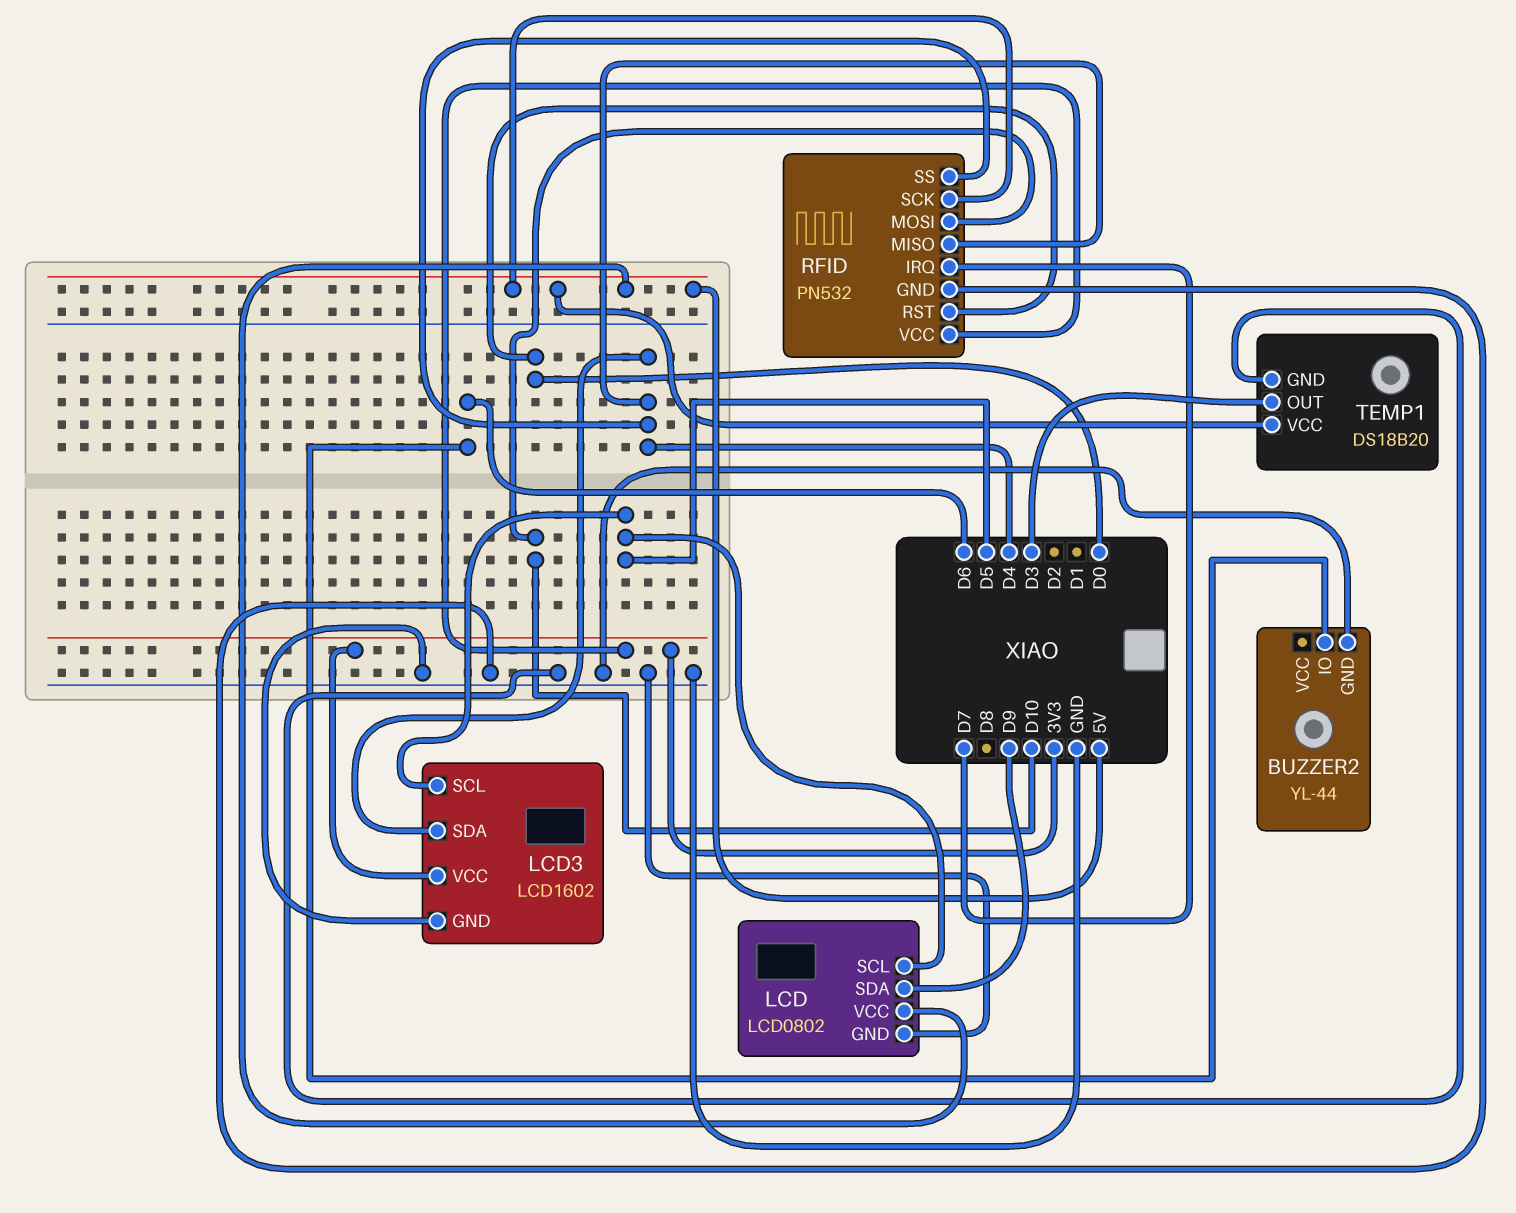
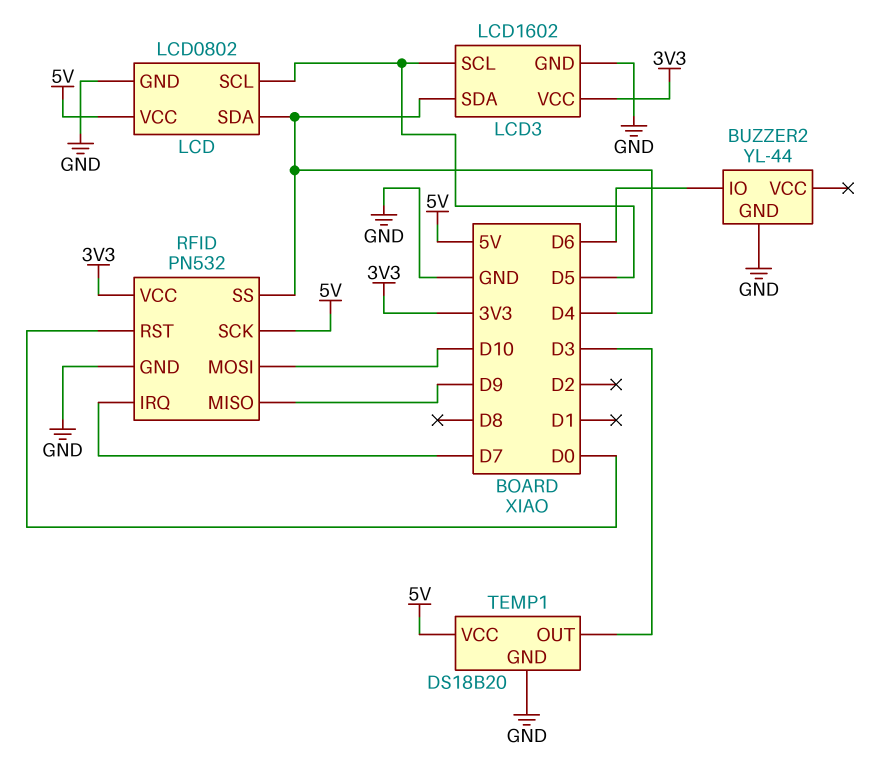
LCD pin SDA: D9 -> D4
RFID pin MISO: D4 -> D9

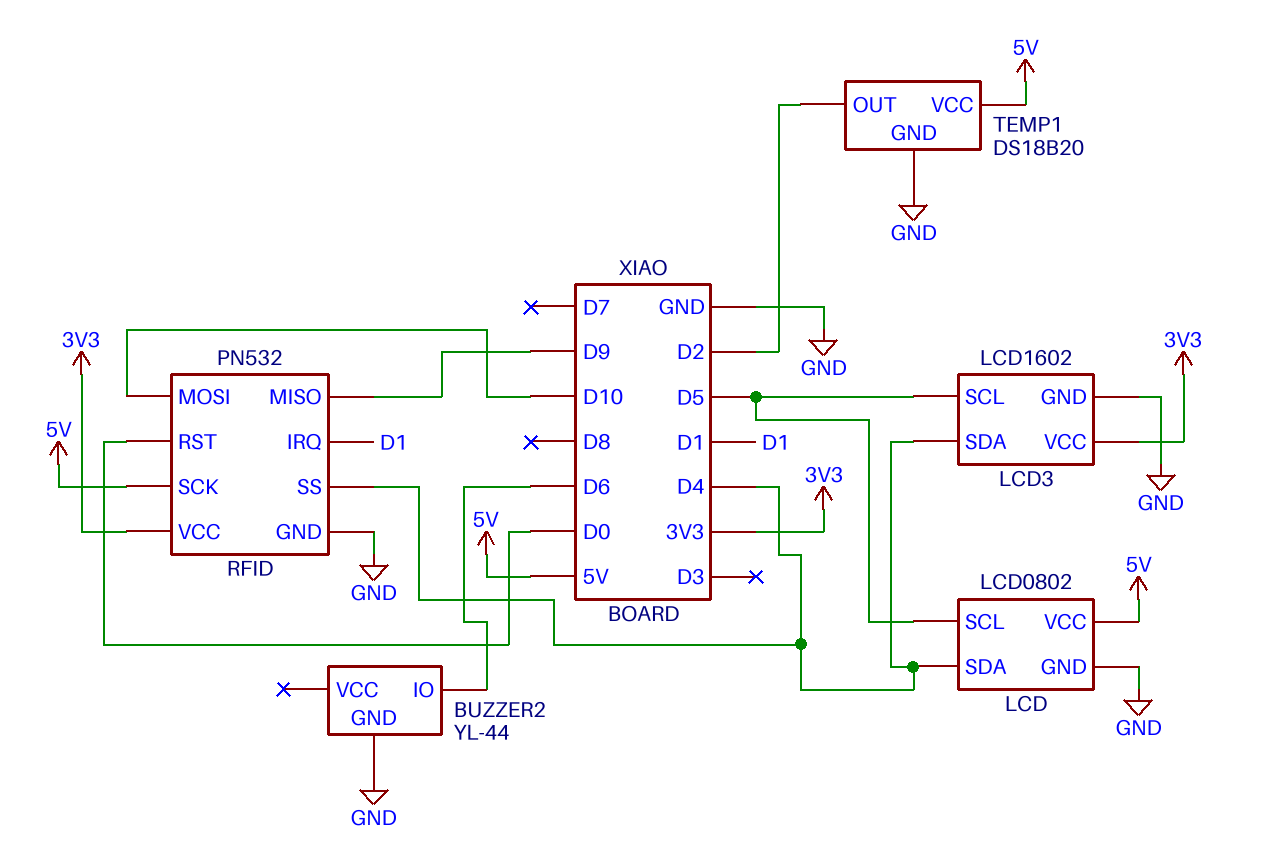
RFID pin IRQ: D7 -> D1
TEMP1 pin OUT: D3 -> D2

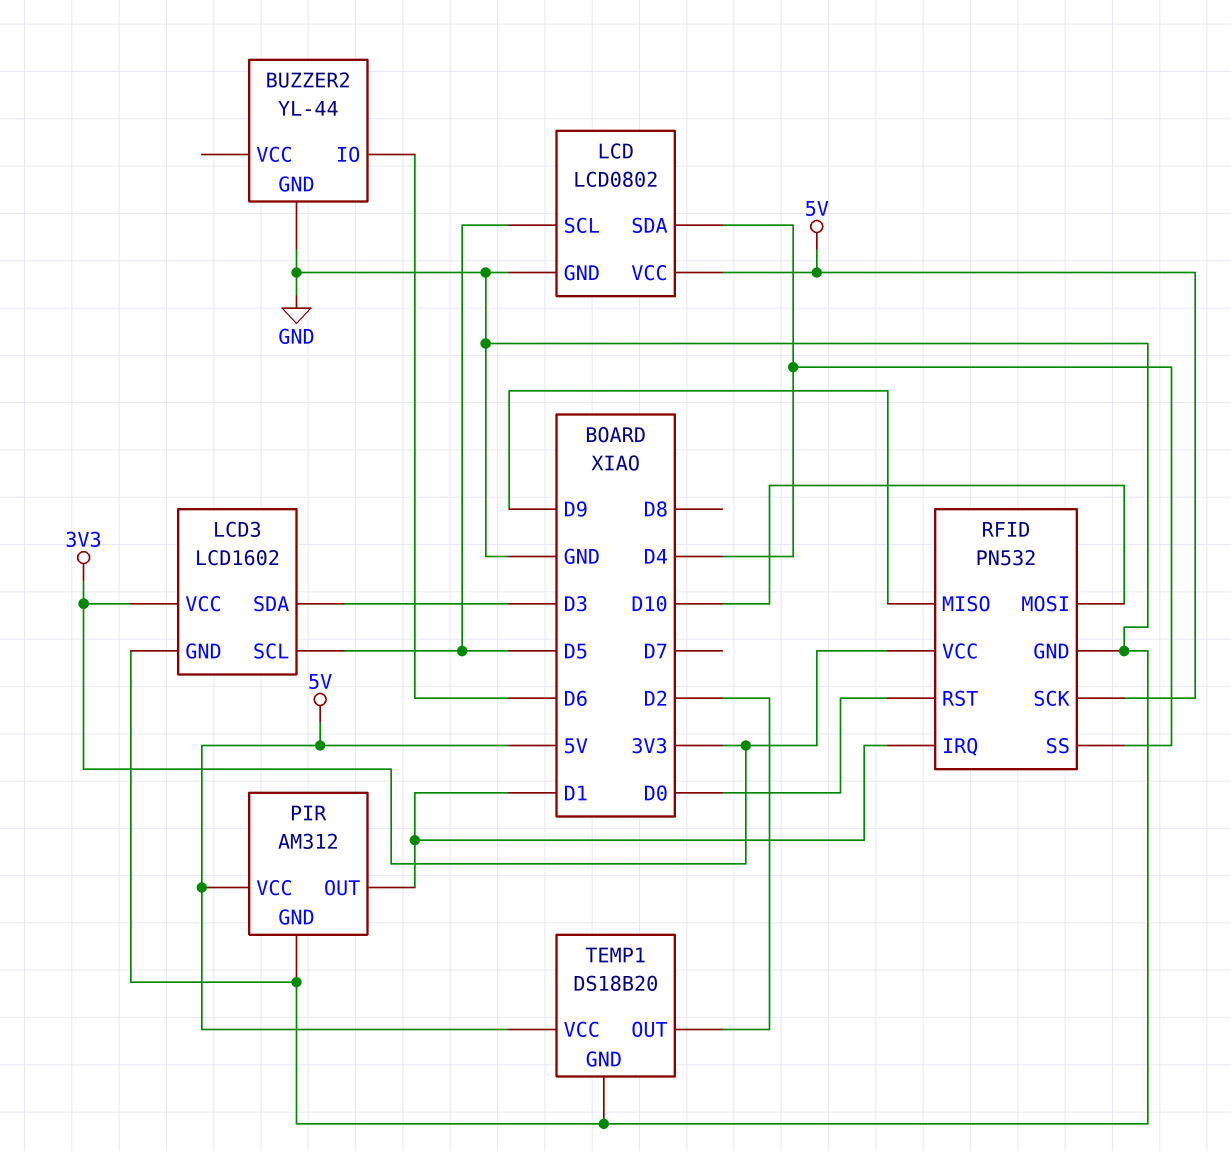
LCD3 pin SDA: D4 -> D3
PIR: none -> AM312
PIR pin GND: none -> GND
PIR pin OUT: none -> D1
PIR pin VCC: none -> 5V

